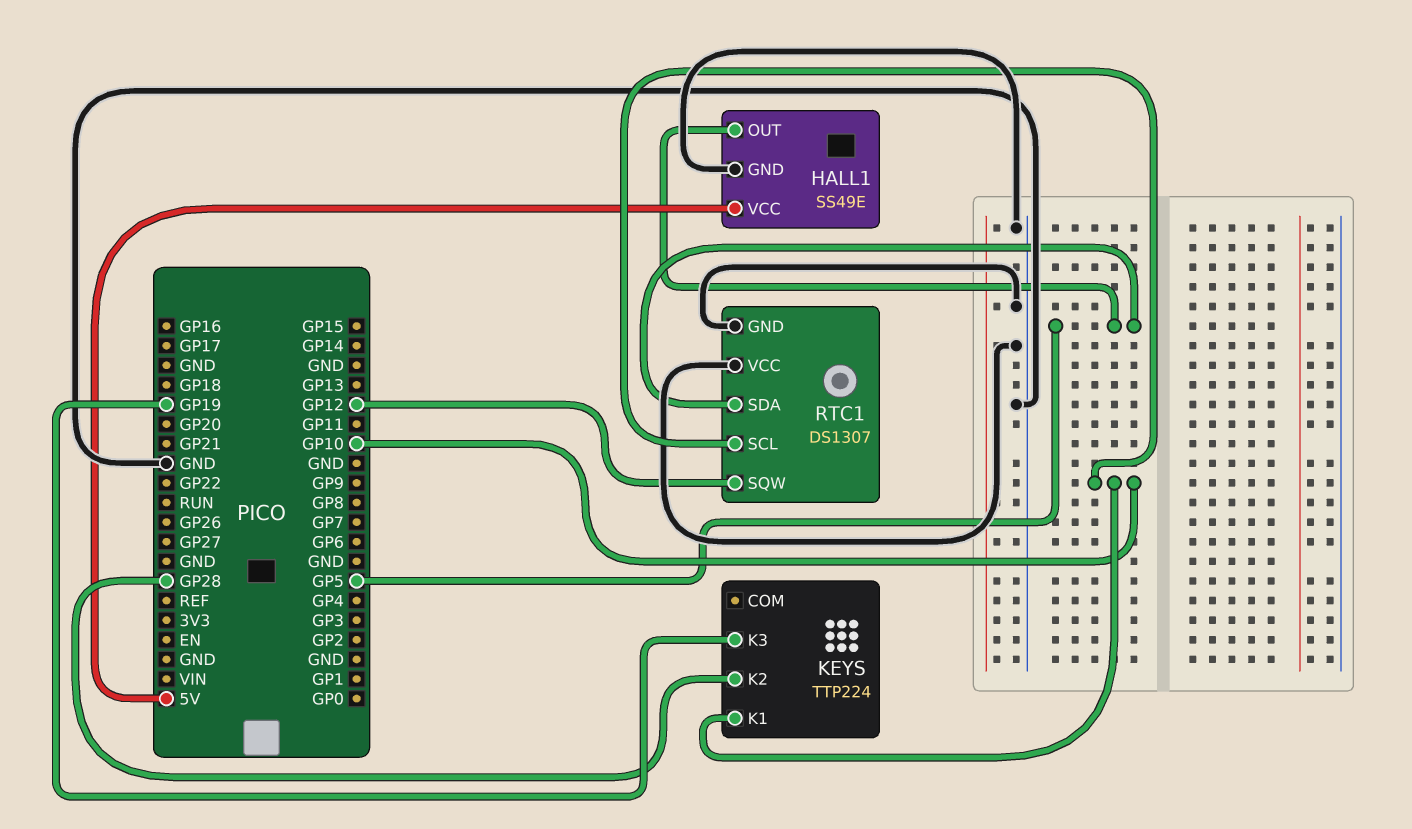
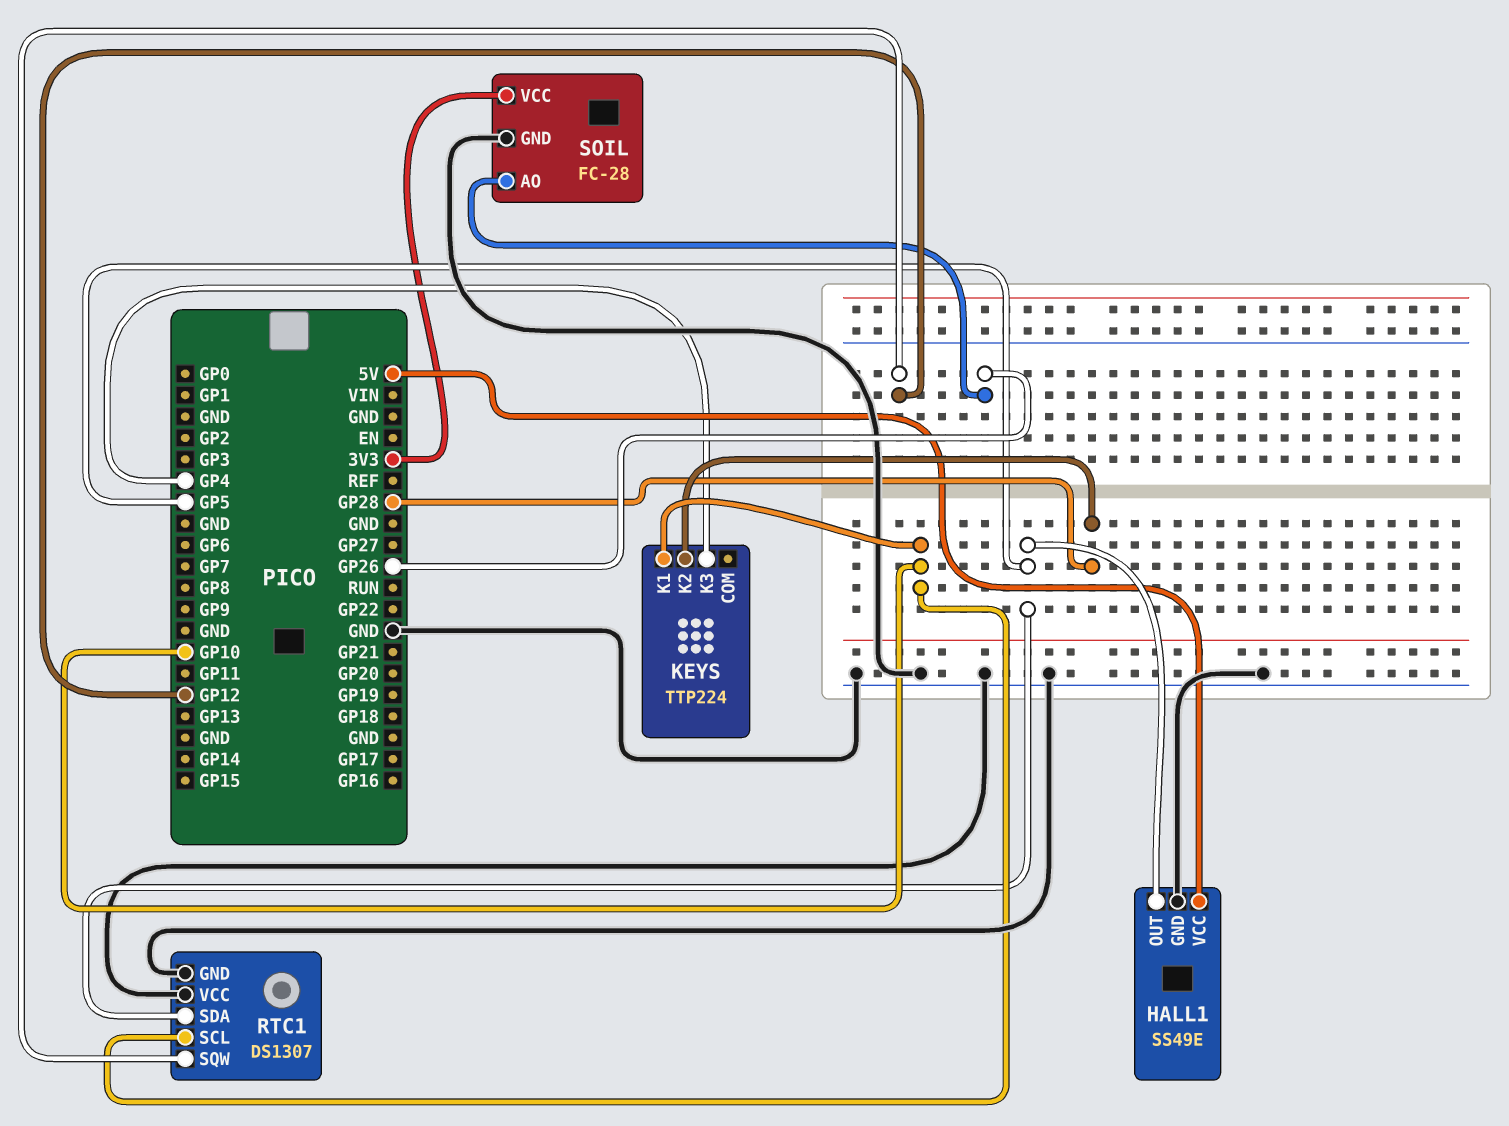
KEYS pin K3: GP19 -> GP4
SOIL: none -> FC-28
SOIL pin AO: none -> GP26
SOIL pin GND: none -> GND
SOIL pin VCC: none -> 3V3

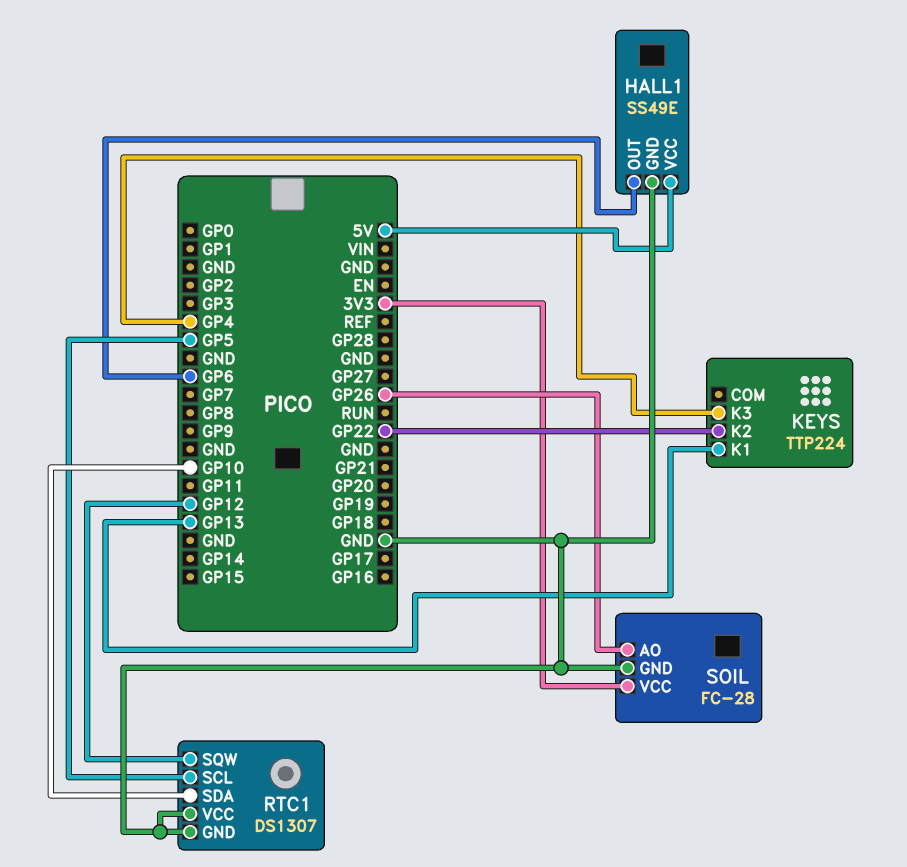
HALL1 pin OUT: GP5 -> GP6
KEYS pin K1: GP10 -> GP13
KEYS pin K2: GP28 -> GP22
RTC1 pin SCL: GP10 -> GP5
RTC1 pin SDA: GP5 -> GP10

